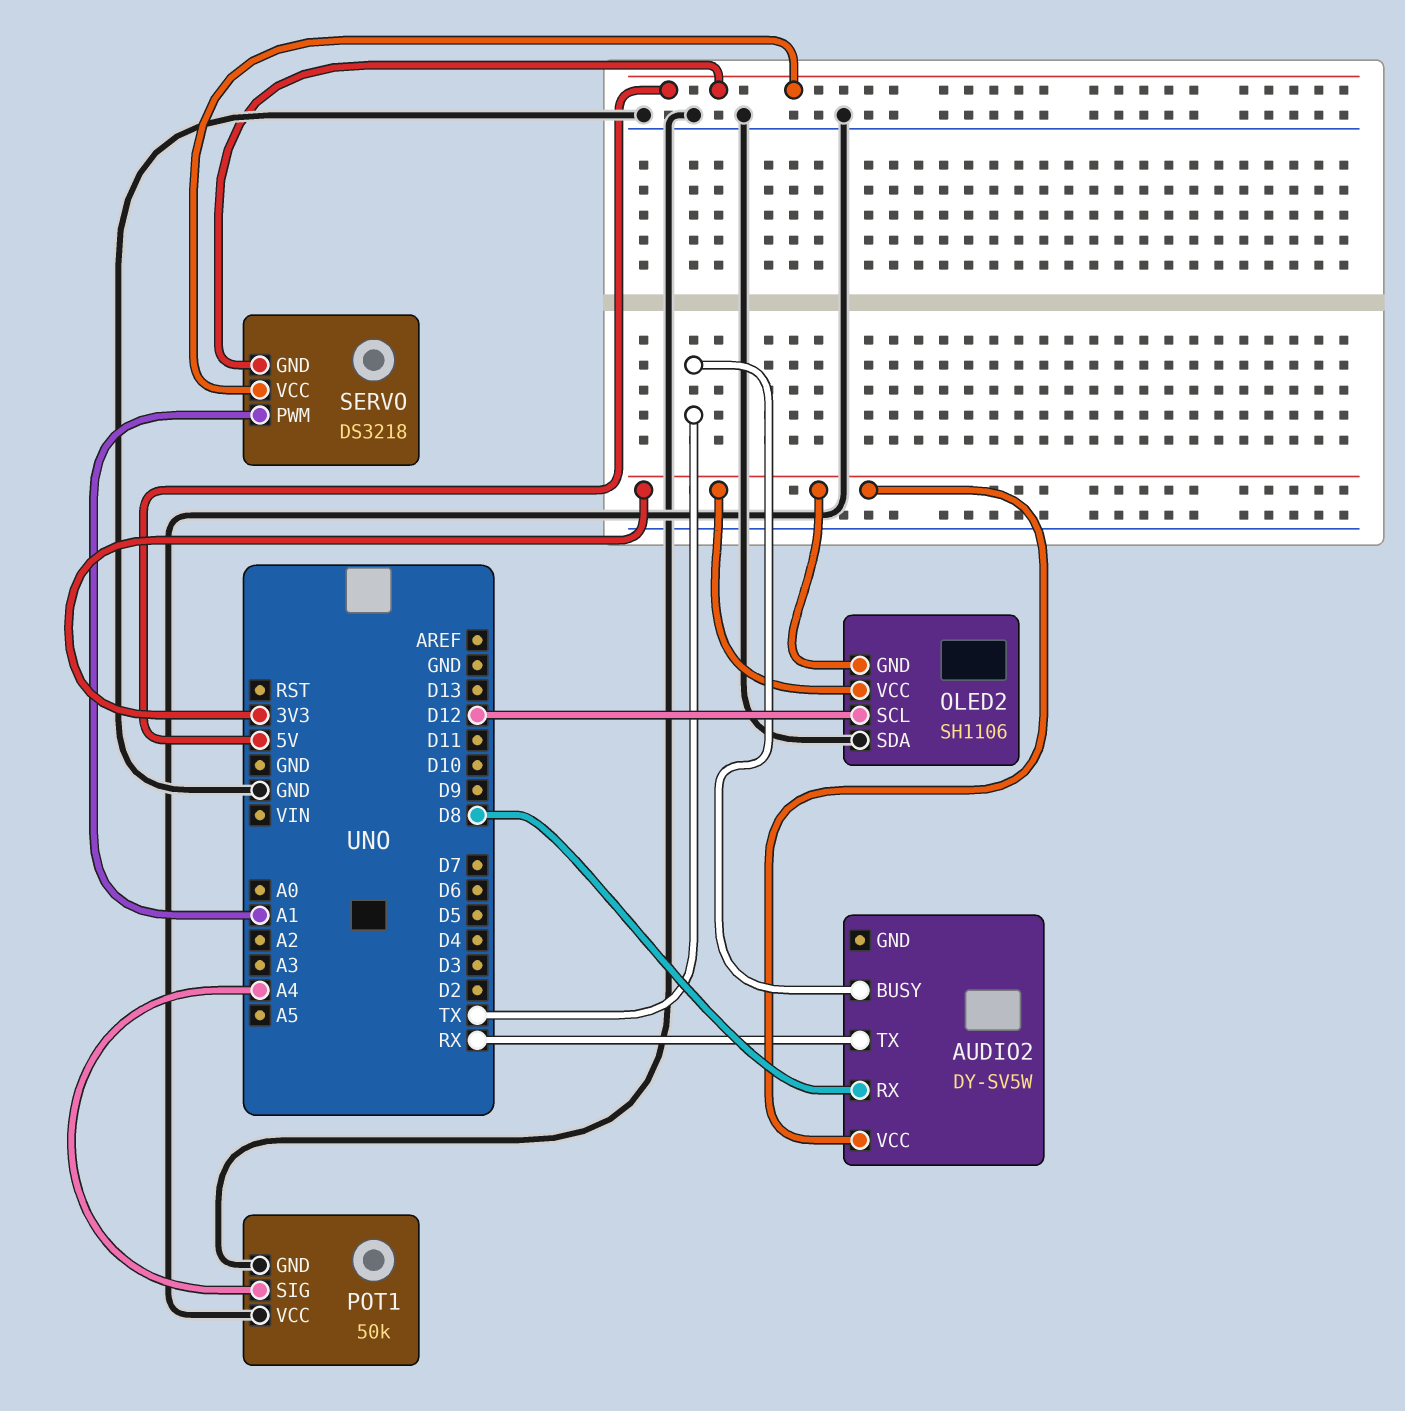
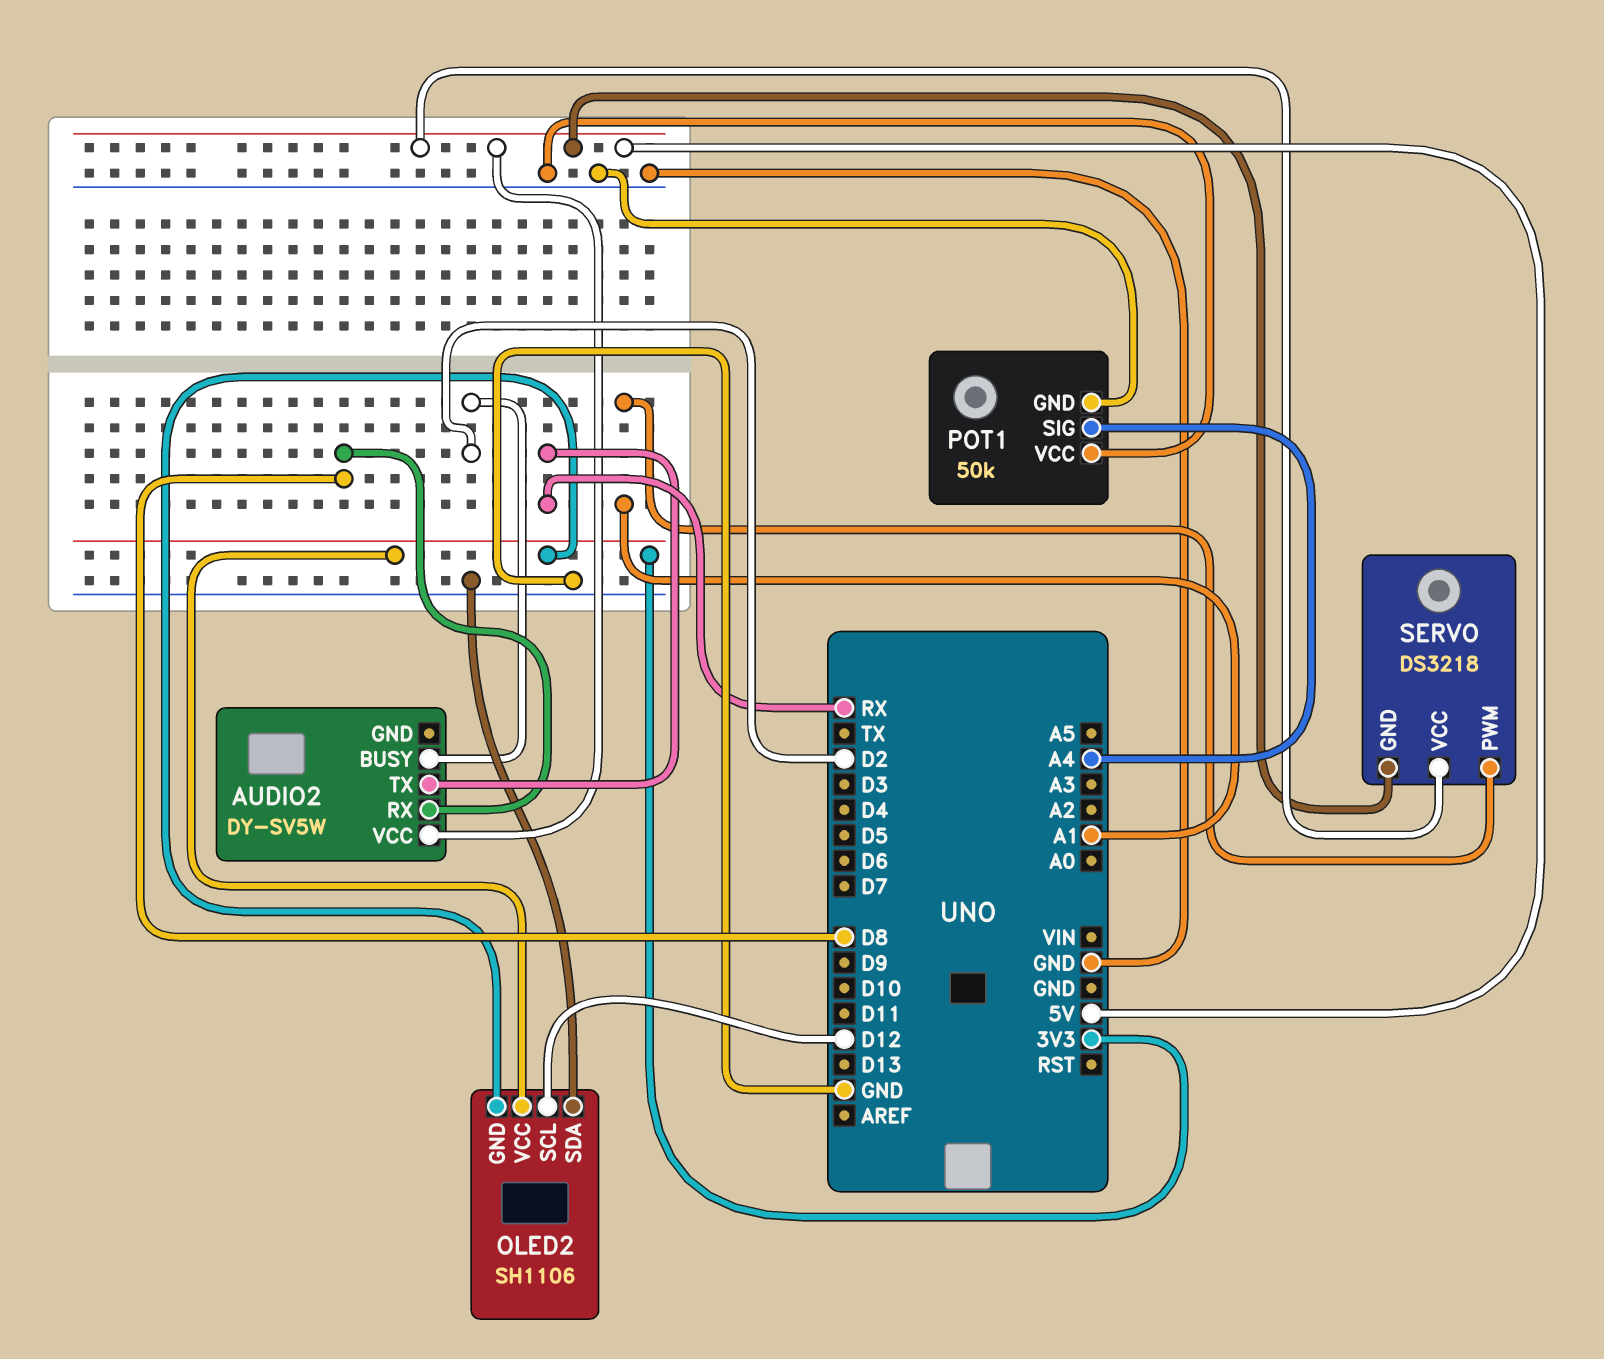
AUDIO2 pin BUSY: TX -> D2
AUDIO2 pin VCC: 3V3 -> 5V

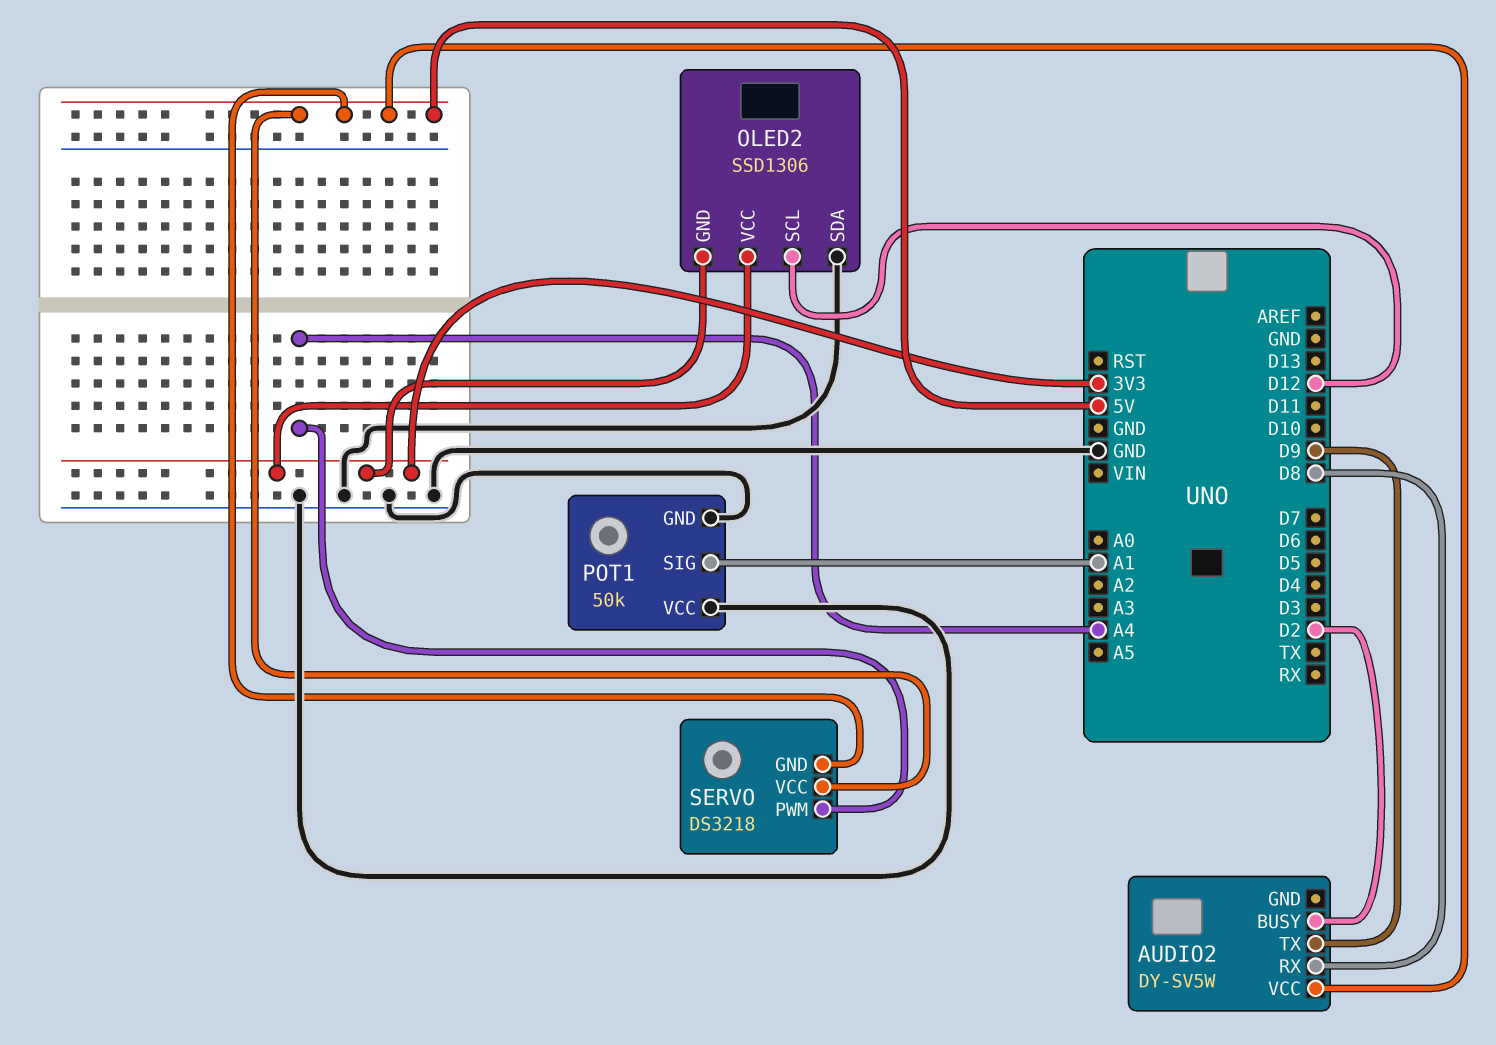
AUDIO2 pin TX: RX -> D9
OLED2: SH1106 -> SSD1306
POT1 pin SIG: A4 -> A1
SERVO pin PWM: A1 -> A4

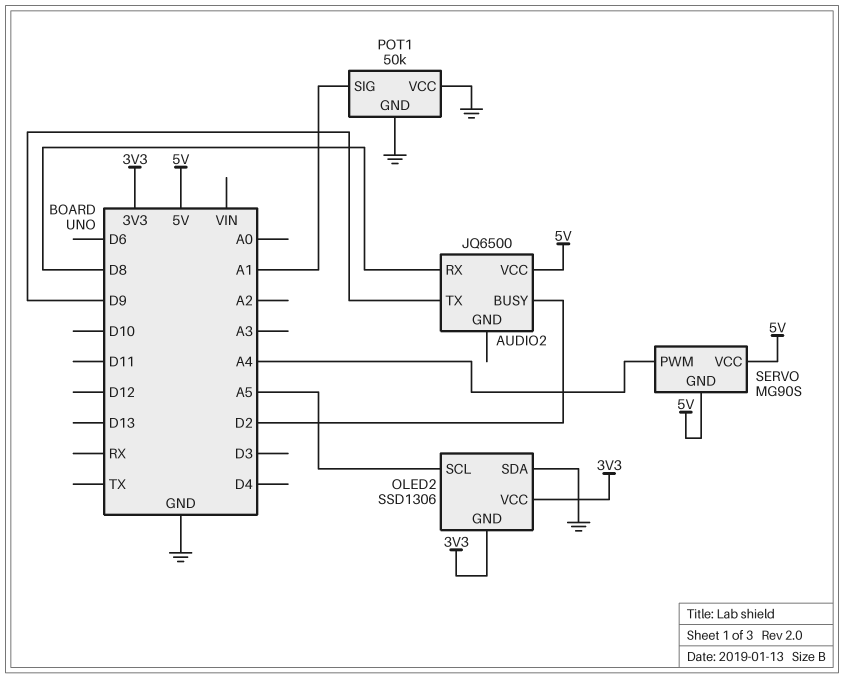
AUDIO2: DY-SV5W -> JQ6500
OLED2 pin SCL: D12 -> A5
SERVO: DS3218 -> MG90S

